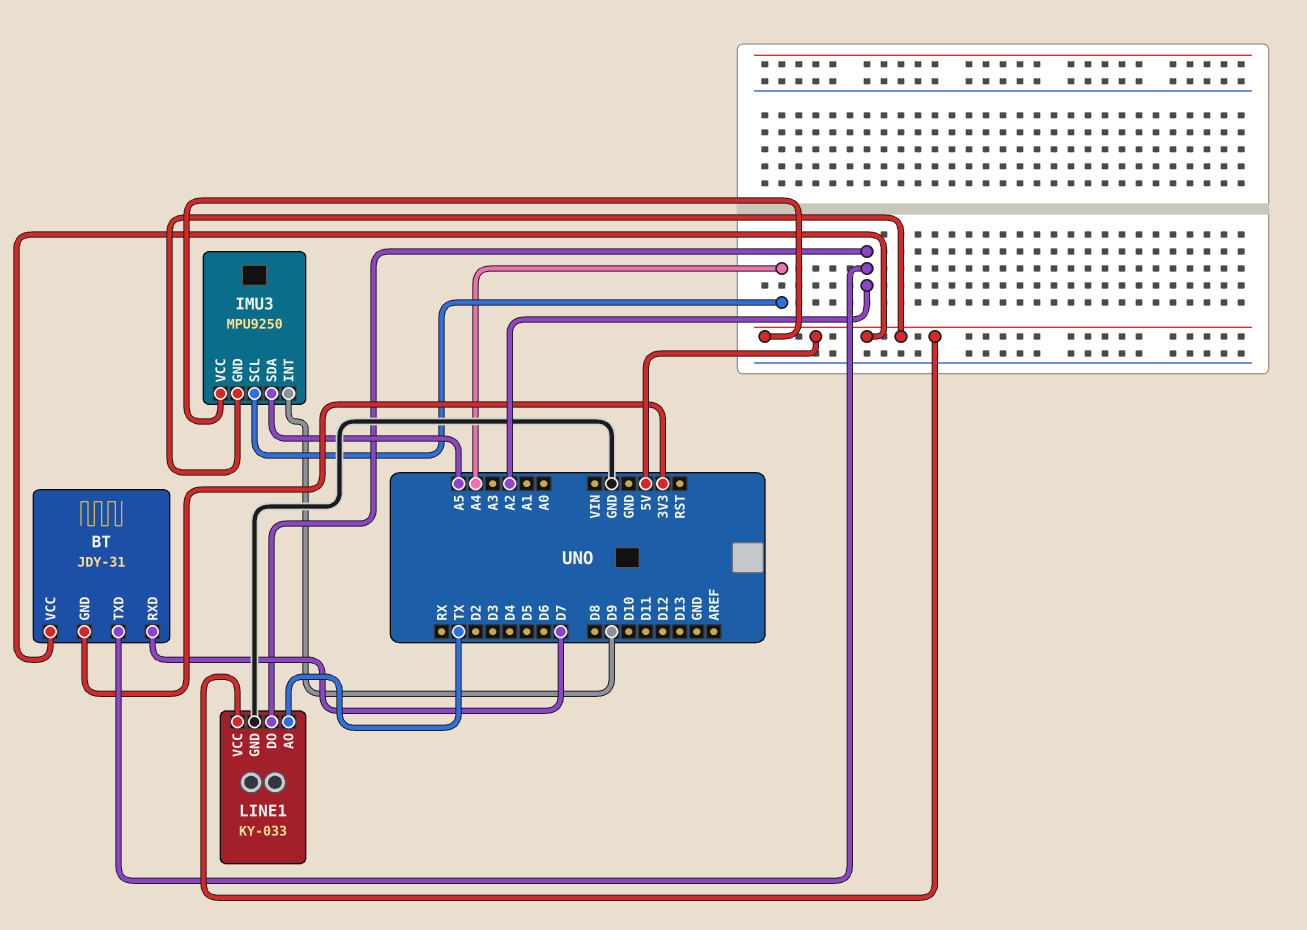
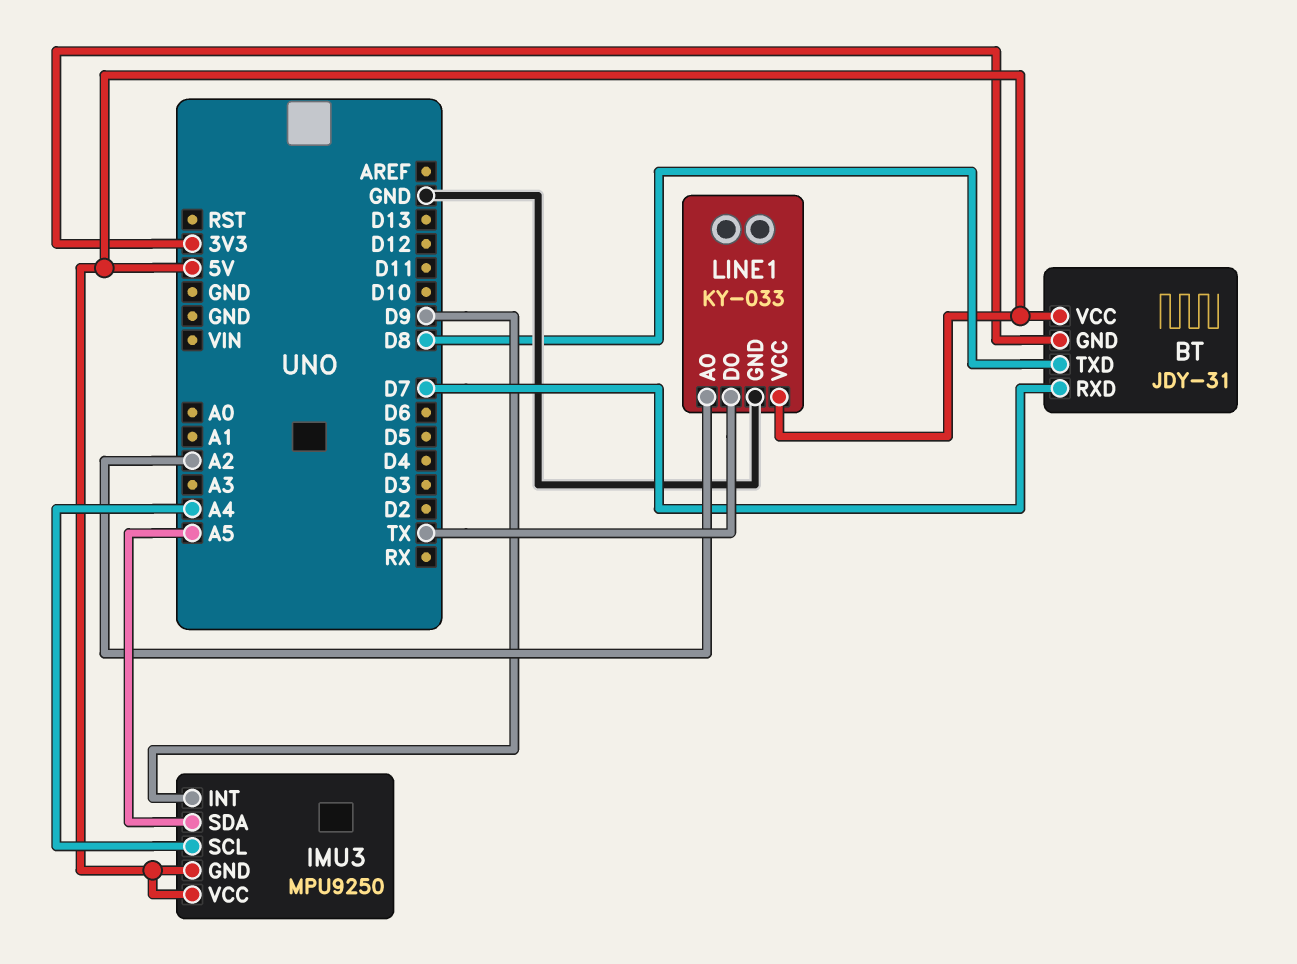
BT pin TXD: A2 -> D8
LINE1 pin AO: TX -> A2
LINE1 pin DO: A2 -> TX

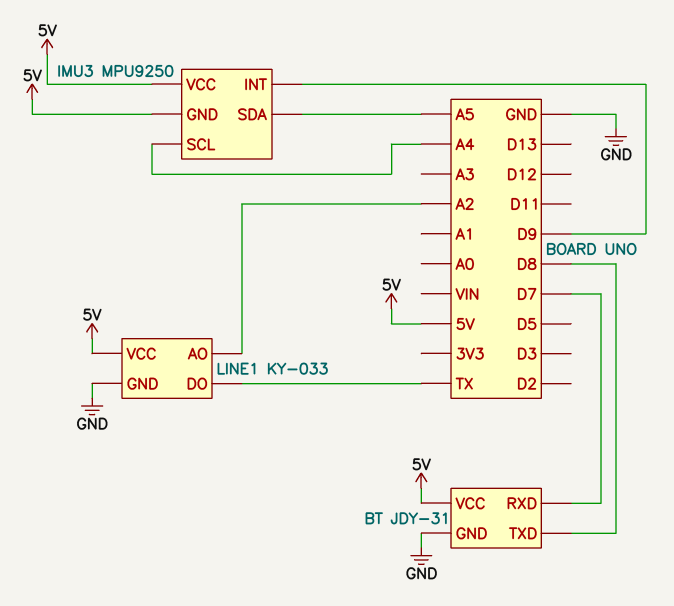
BT pin GND: 3V3 -> GND

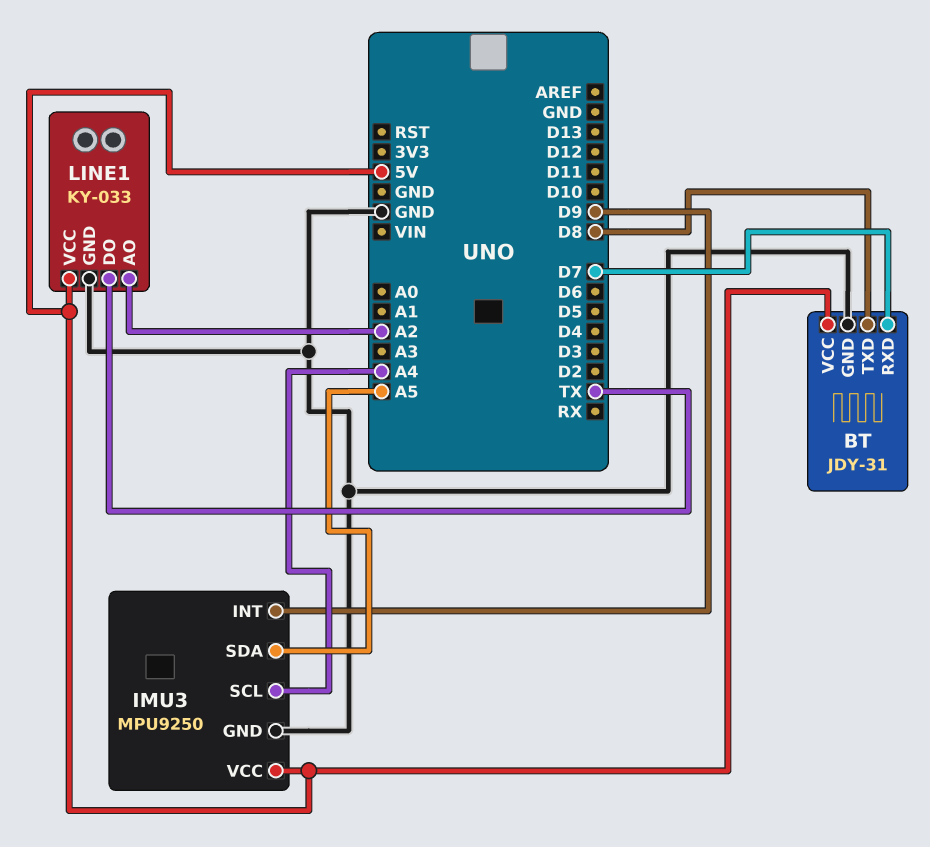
IMU3 pin GND: 5V -> GND

